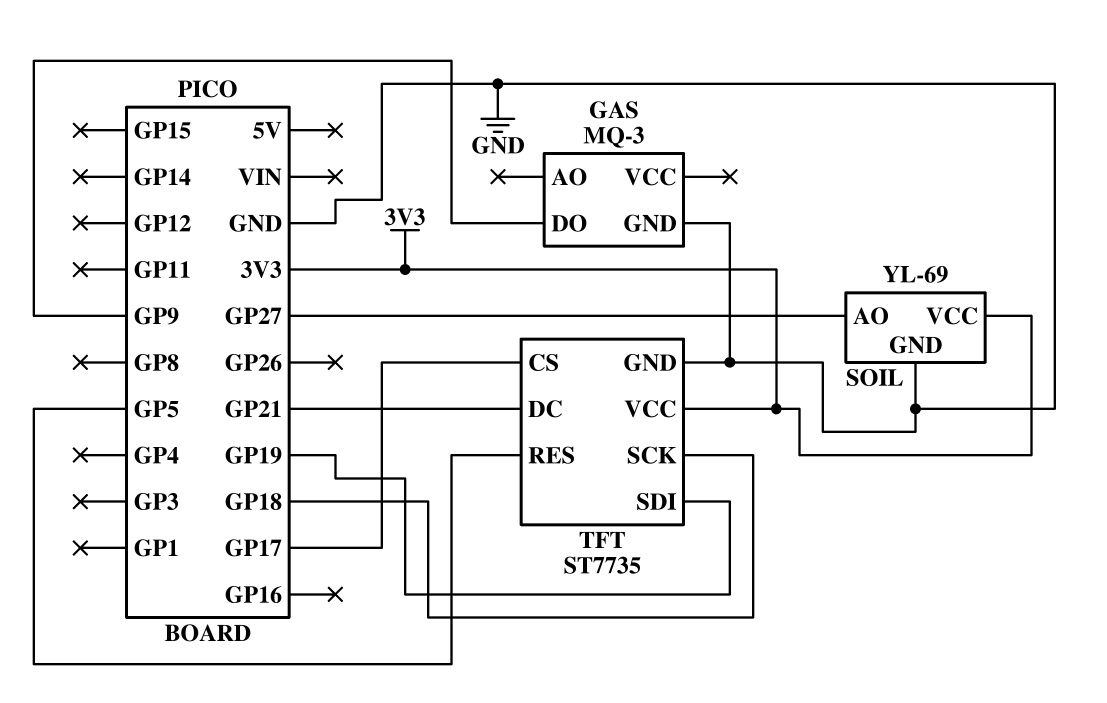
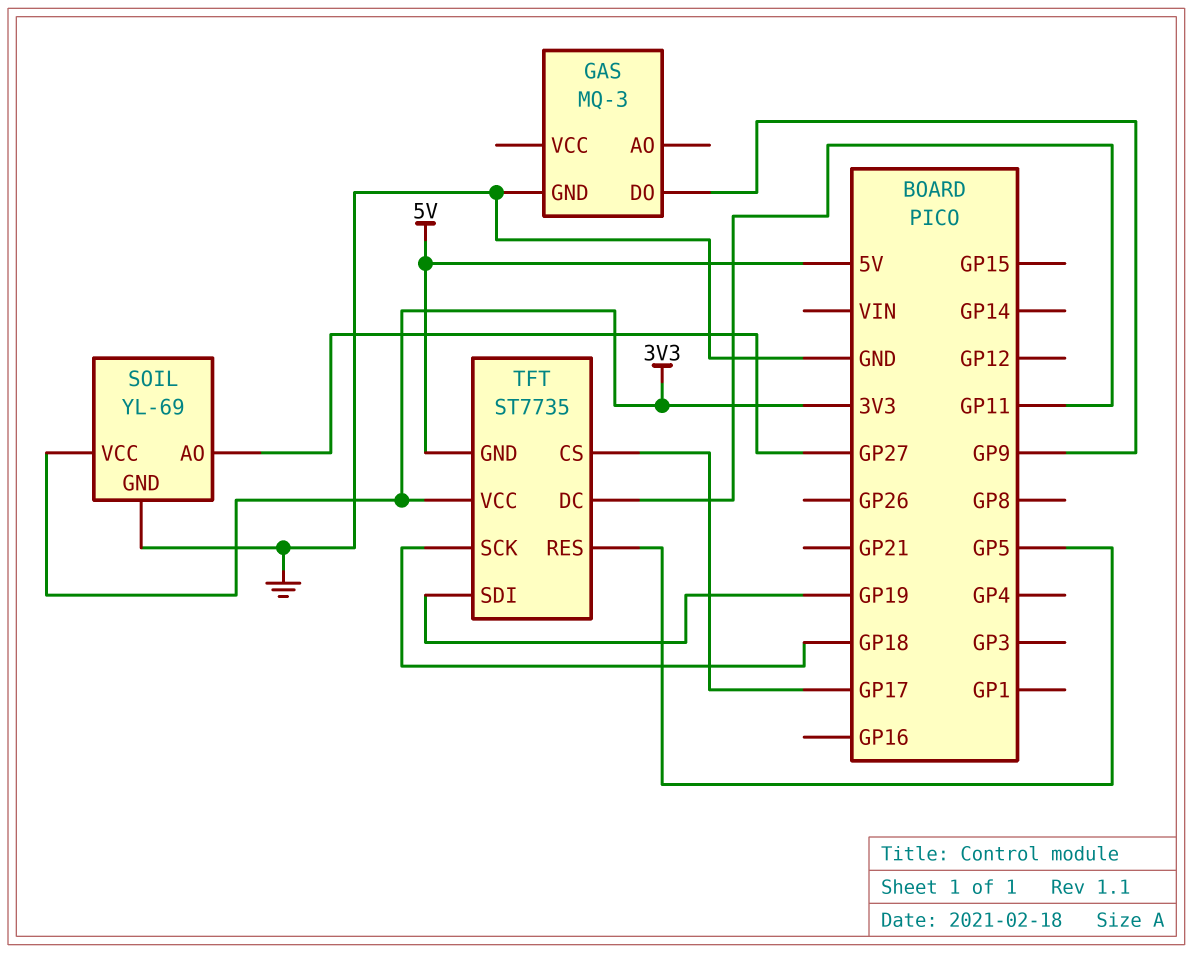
TFT pin DC: GP21 -> GP11
TFT pin GND: GND -> 5V

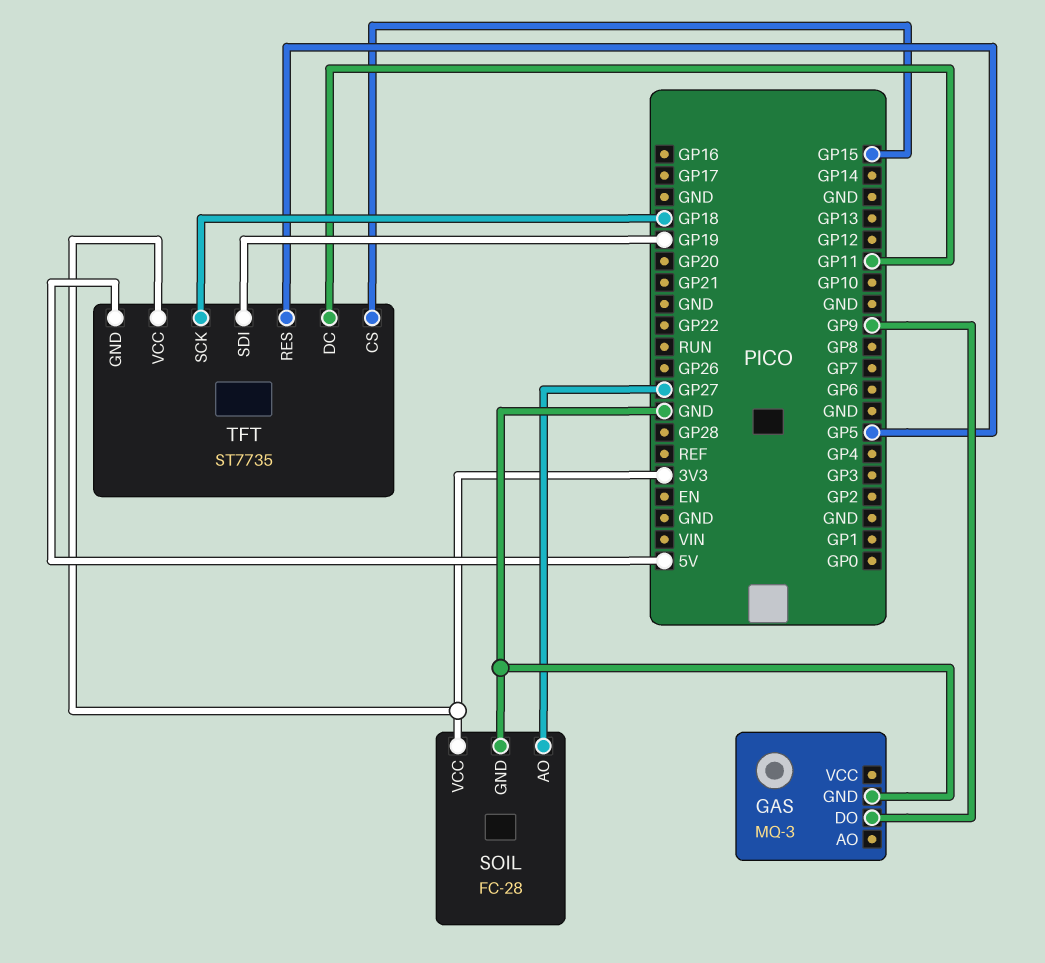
SOIL: YL-69 -> FC-28
TFT pin CS: GP17 -> GP15

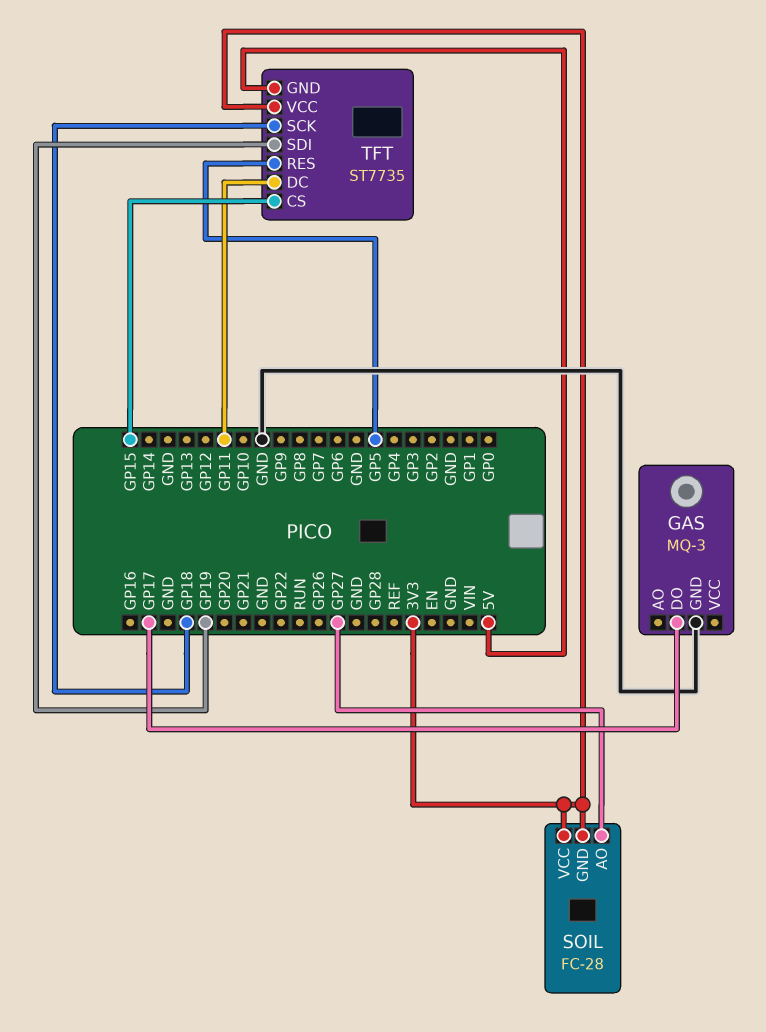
GAS pin DO: GP9 -> GP17
SOIL pin GND: GND -> 3V3

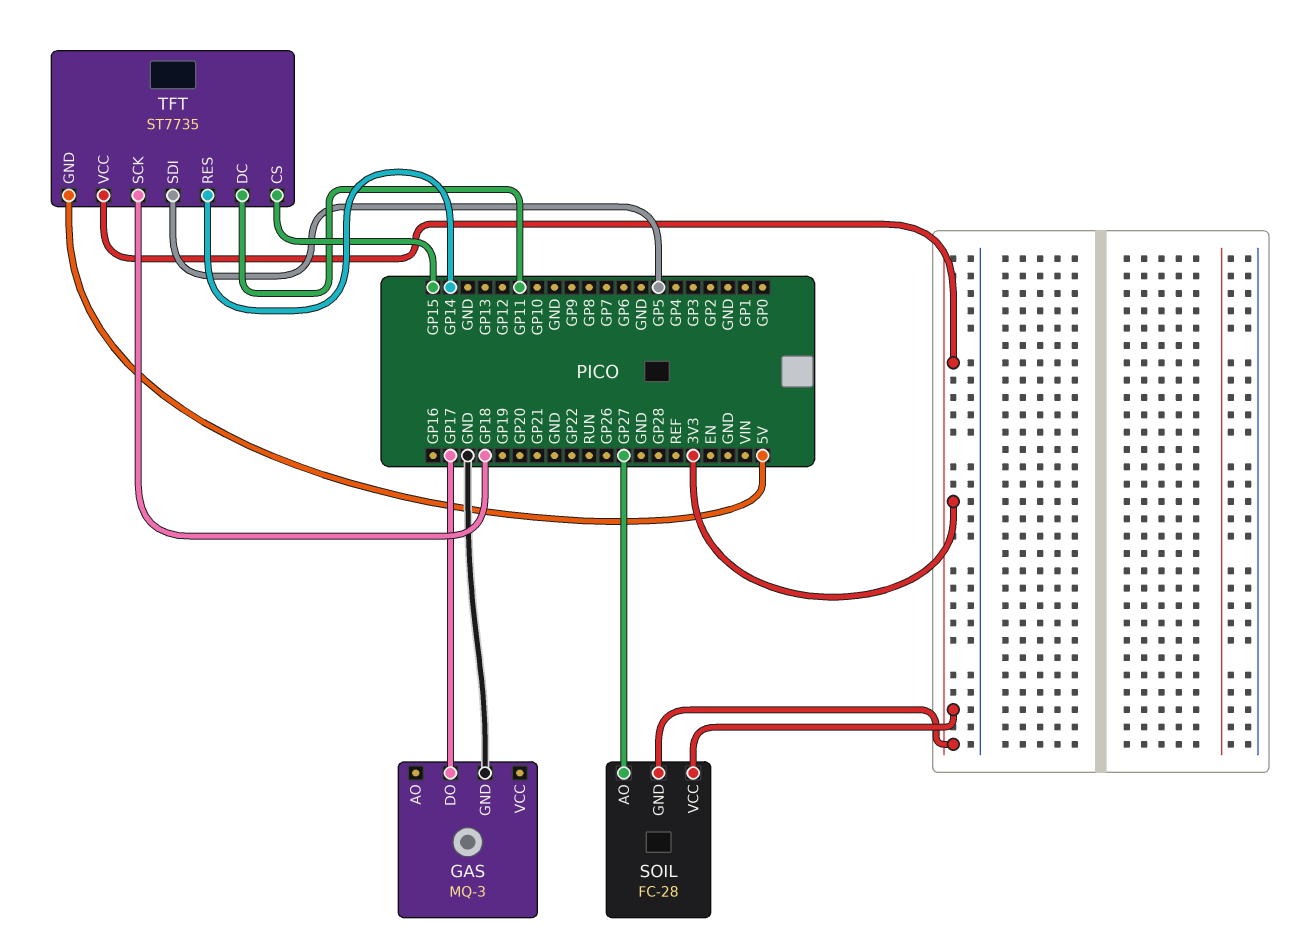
TFT pin RES: GP5 -> GP14
TFT pin SDI: GP19 -> GP5

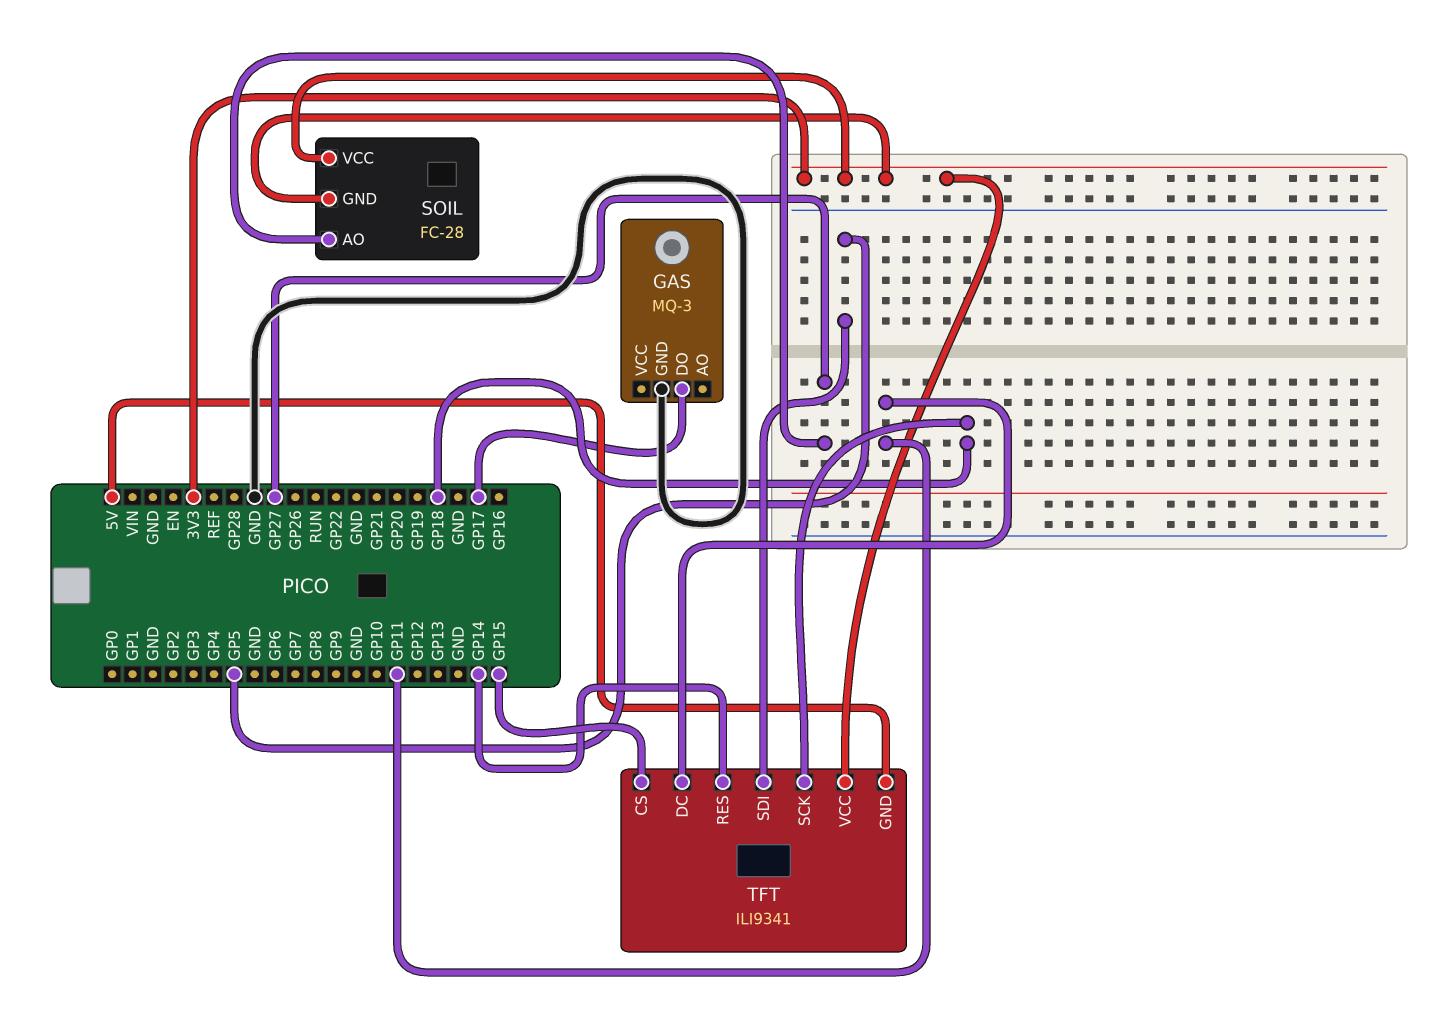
TFT: ST7735 -> ILI9341

